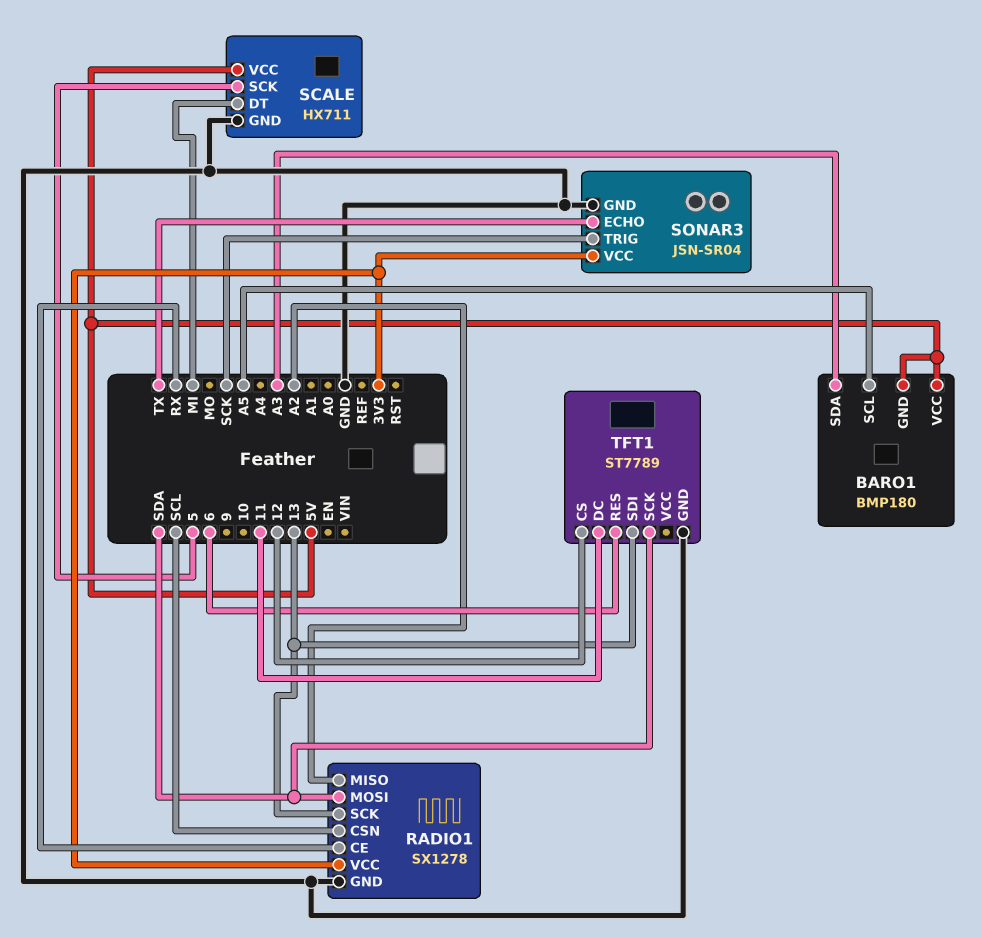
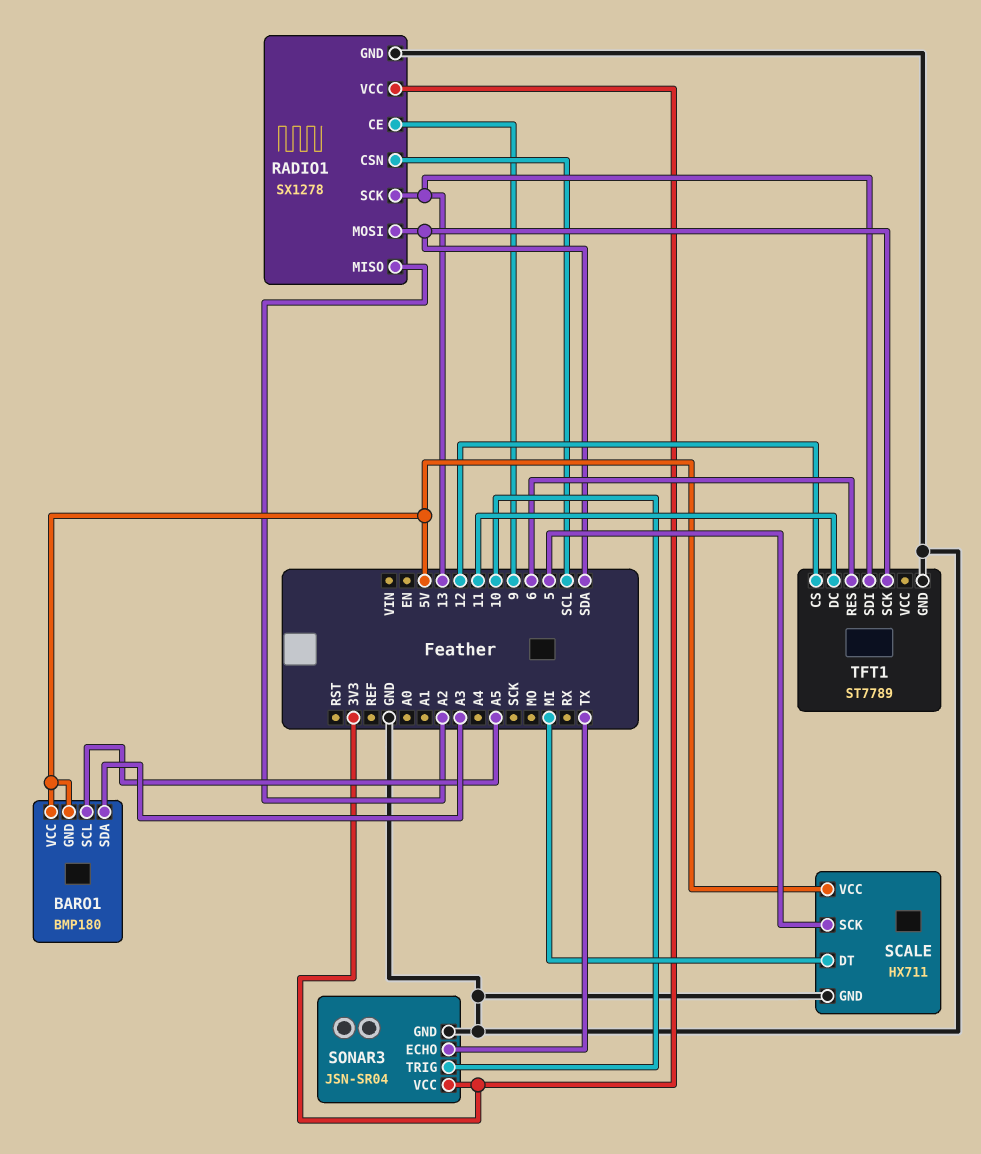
RADIO1 pin CE: RX -> 9
SONAR3 pin TRIG: SCK -> 10

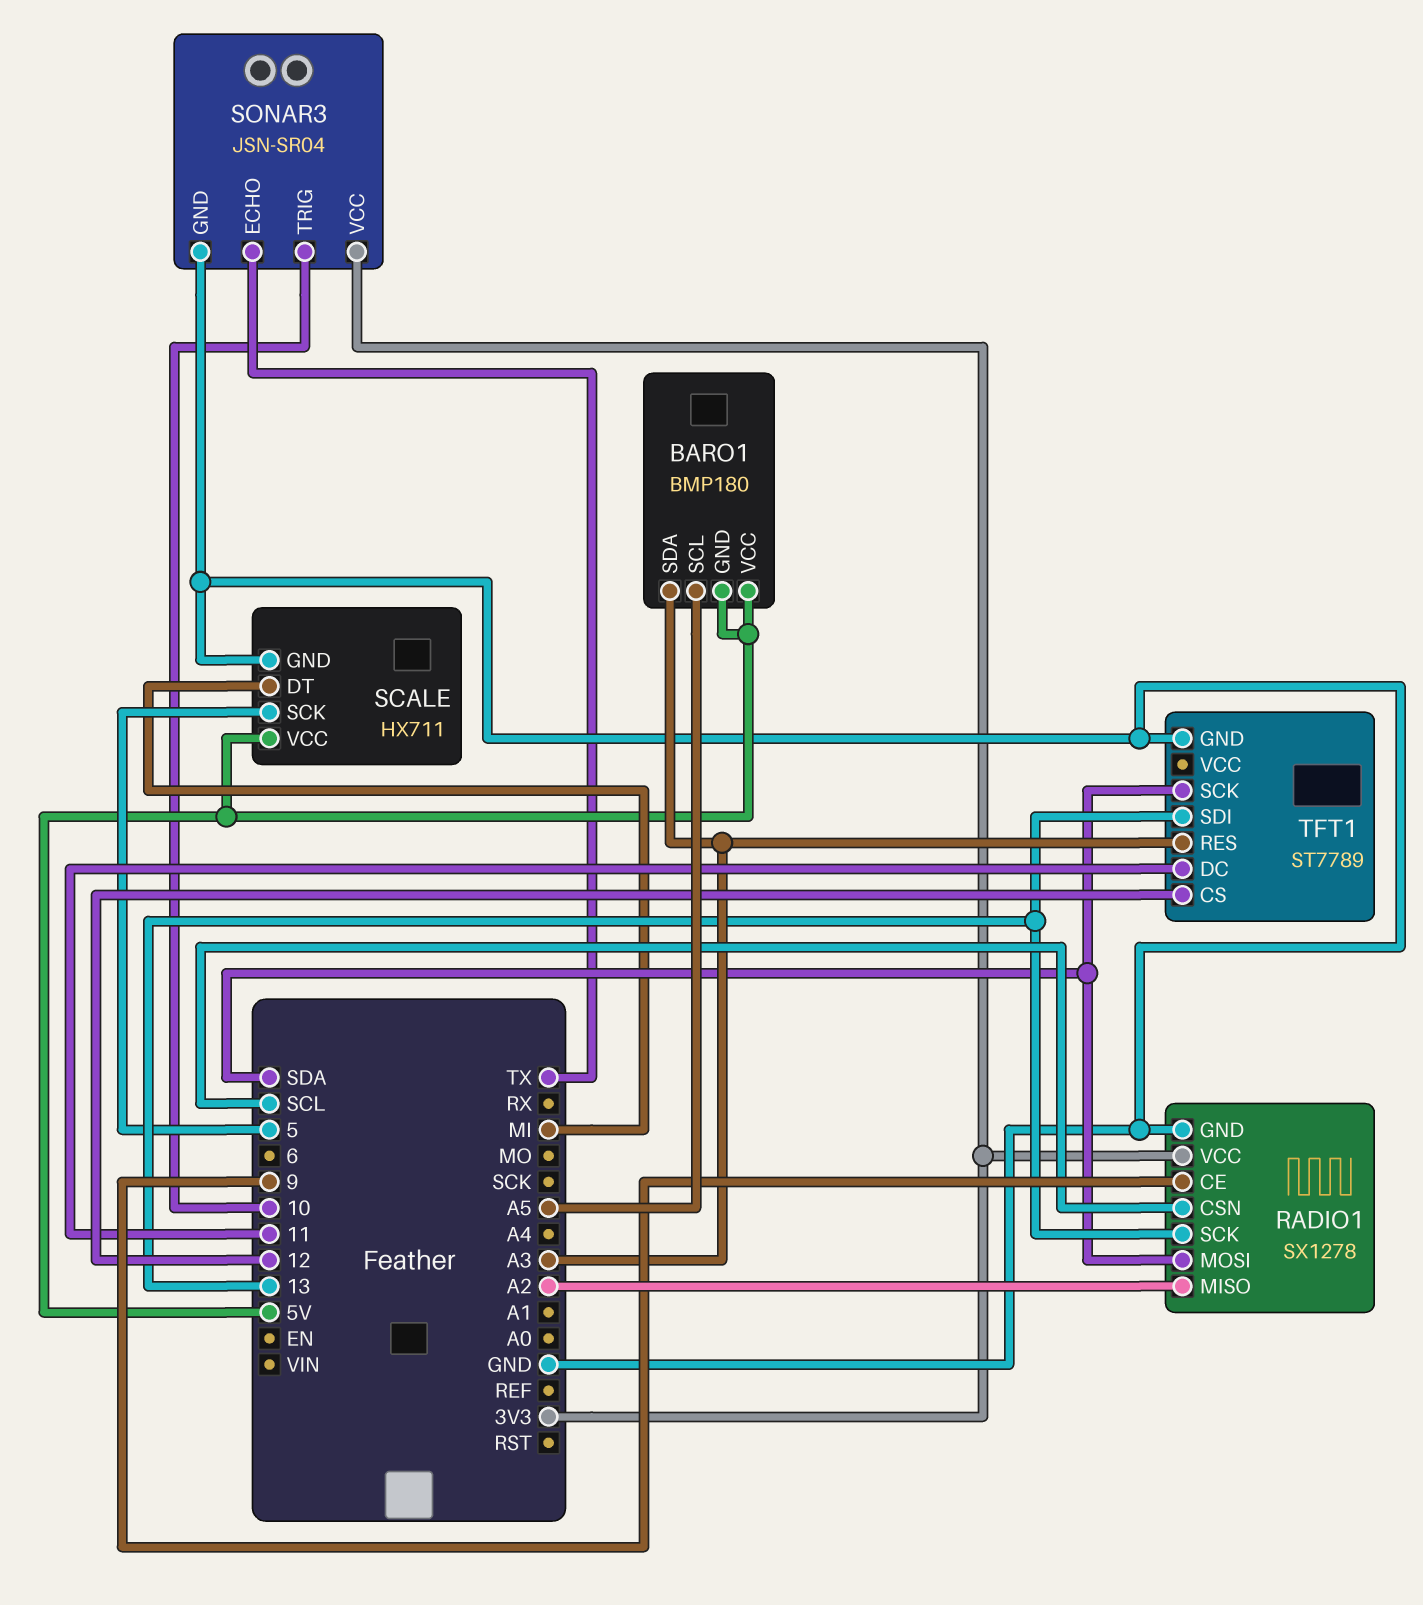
TFT1 pin RES: 6 -> A3

